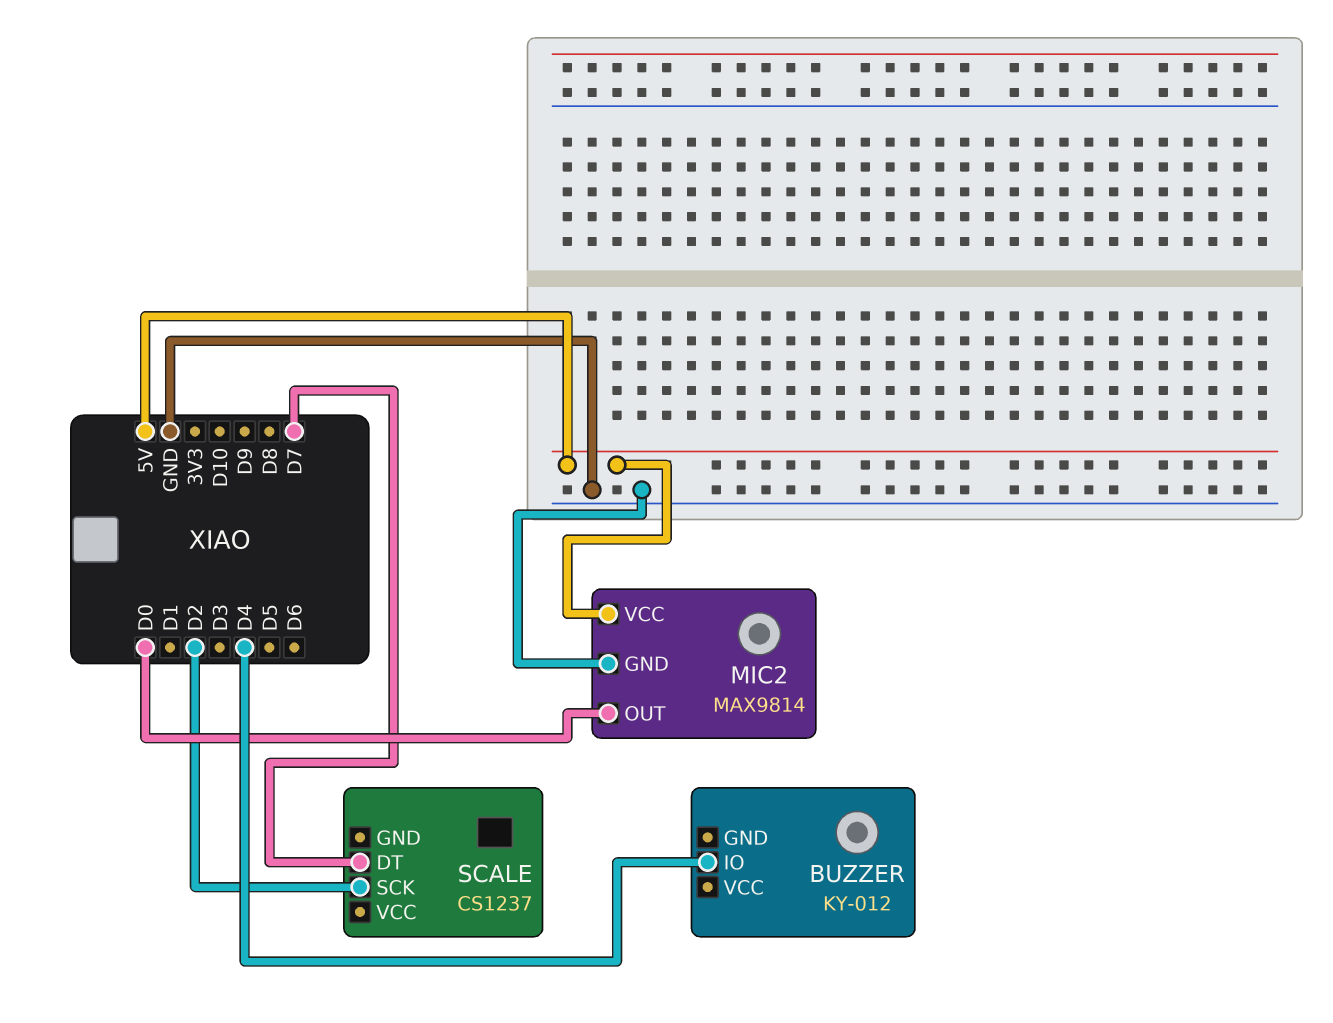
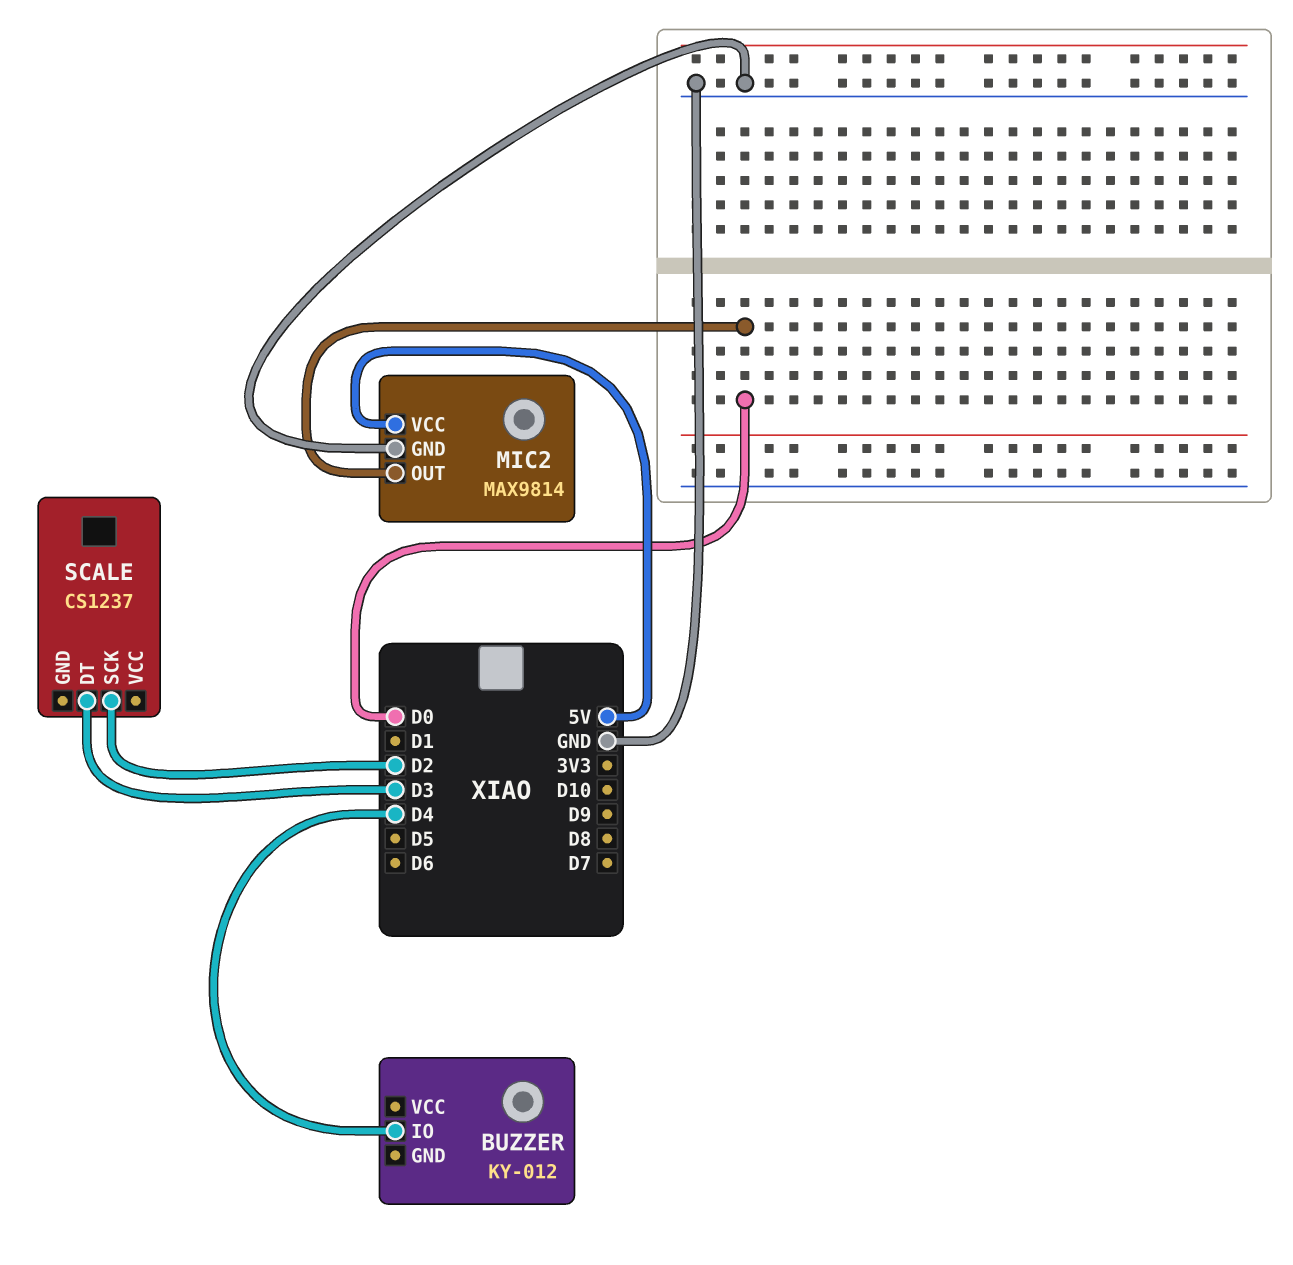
SCALE pin DT: D7 -> D3

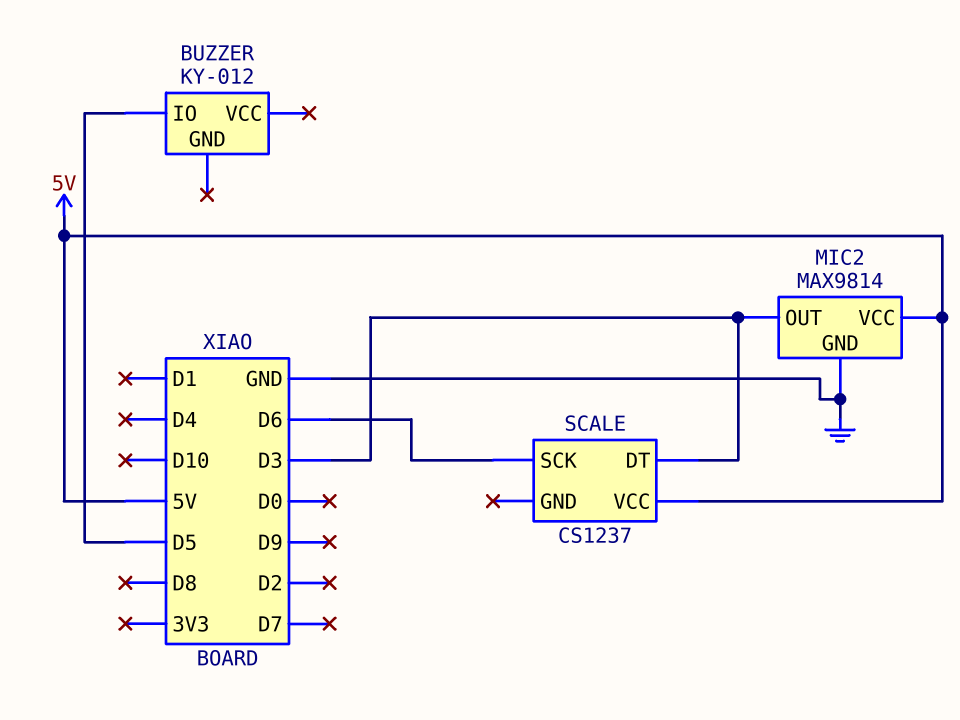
BUZZER pin IO: D4 -> D5
MIC2 pin OUT: D0 -> D3
SCALE pin SCK: D2 -> D6
SCALE pin VCC: none -> 5V

